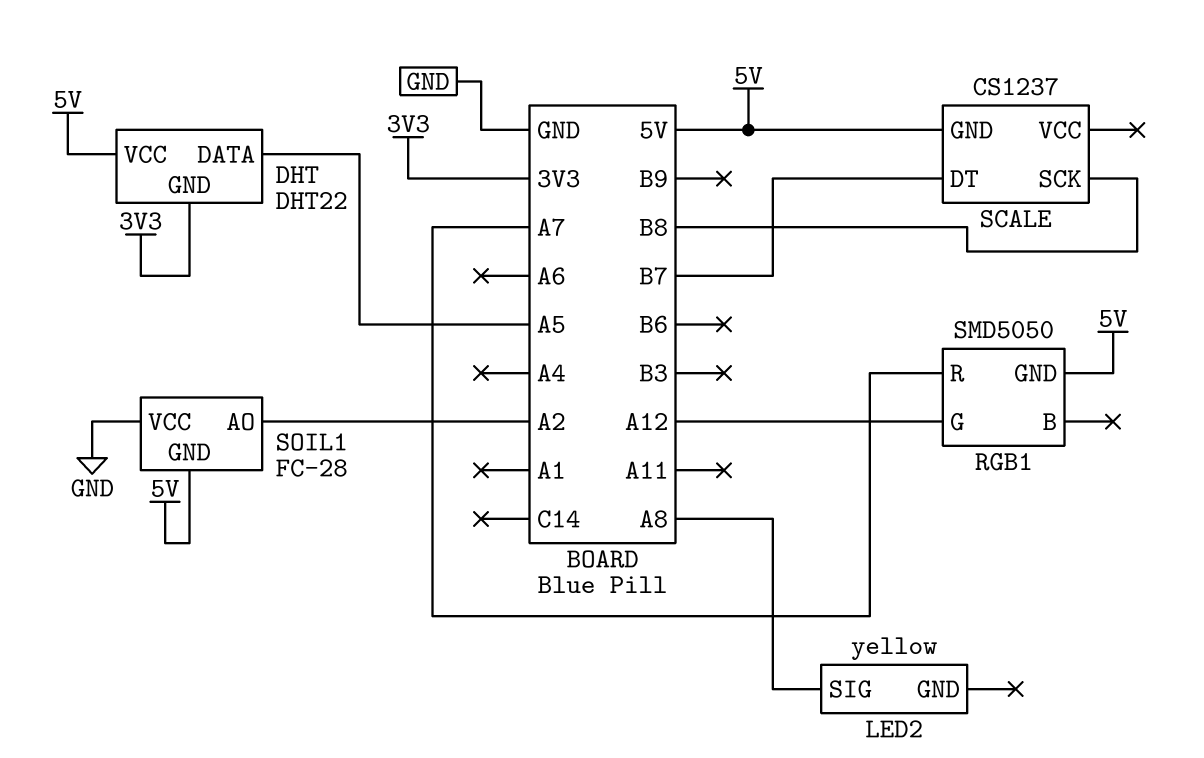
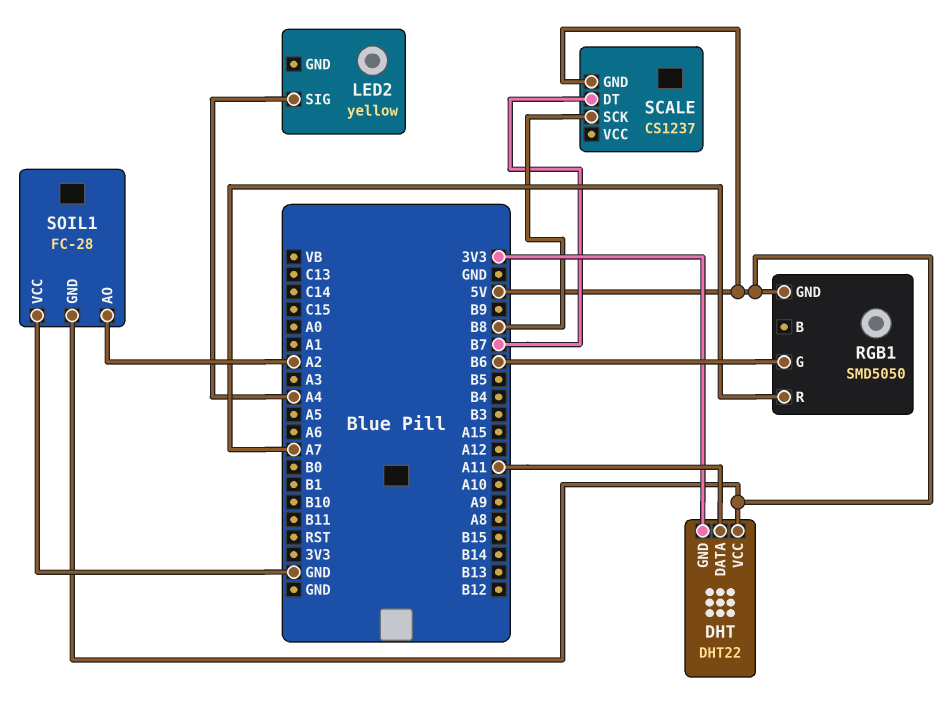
DHT pin DATA: A5 -> A11
LED2 pin SIG: A8 -> A4
RGB1 pin G: A12 -> B6

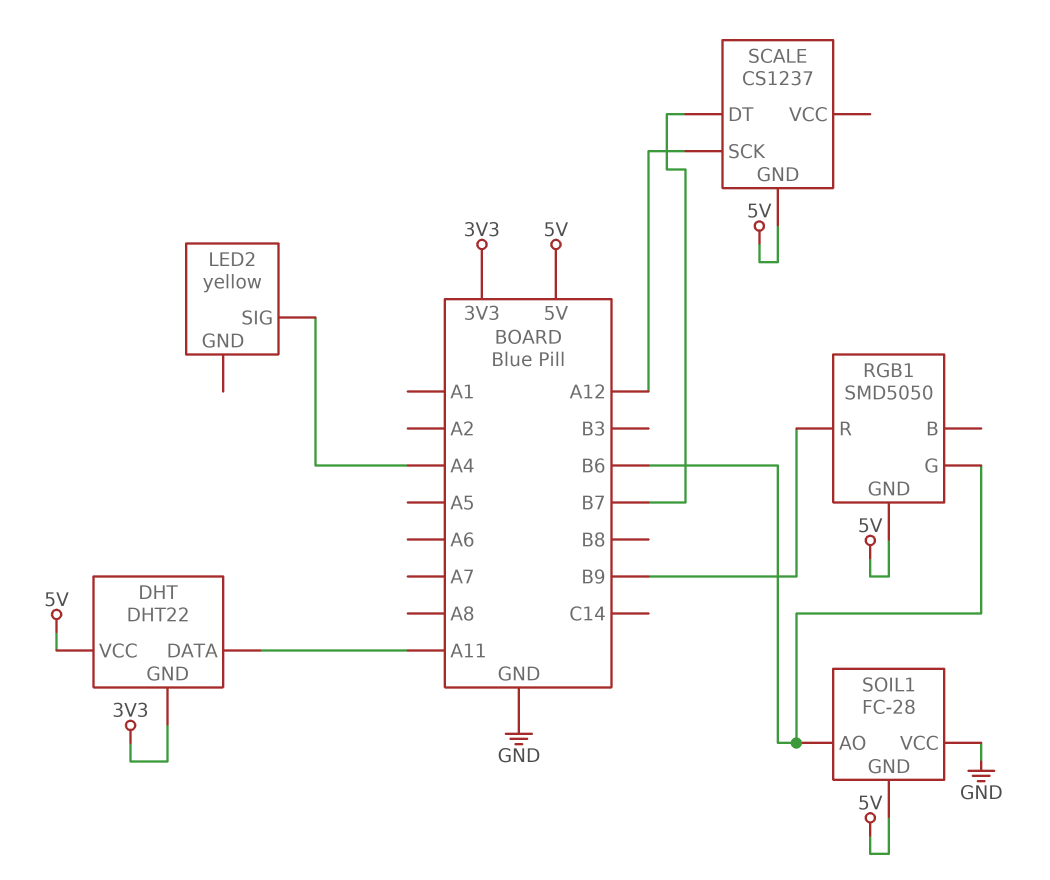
RGB1 pin R: A7 -> B9
SCALE pin SCK: B8 -> A12
SOIL1 pin AO: A2 -> B6

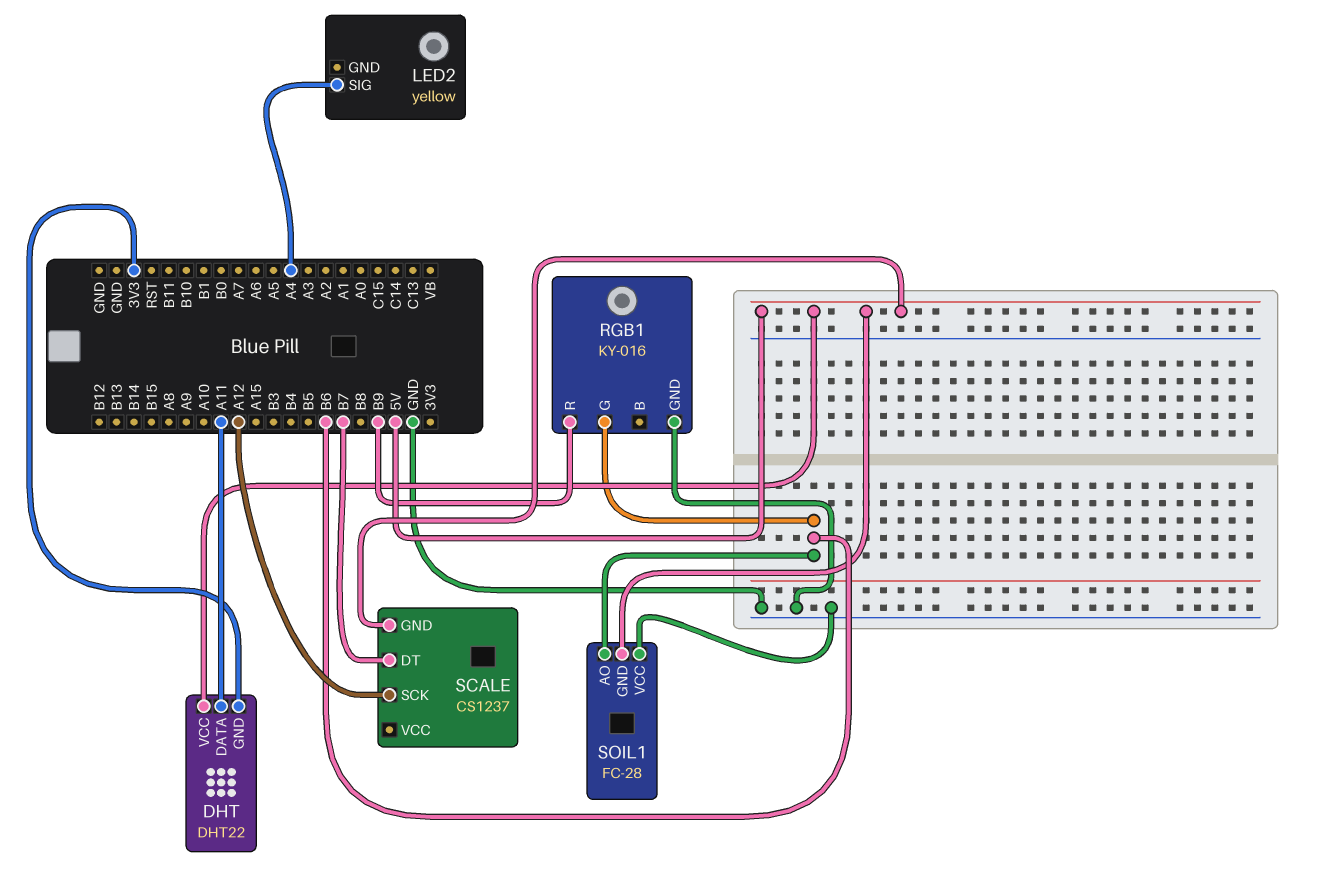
RGB1: SMD5050 -> KY-016
RGB1 pin GND: 5V -> GND

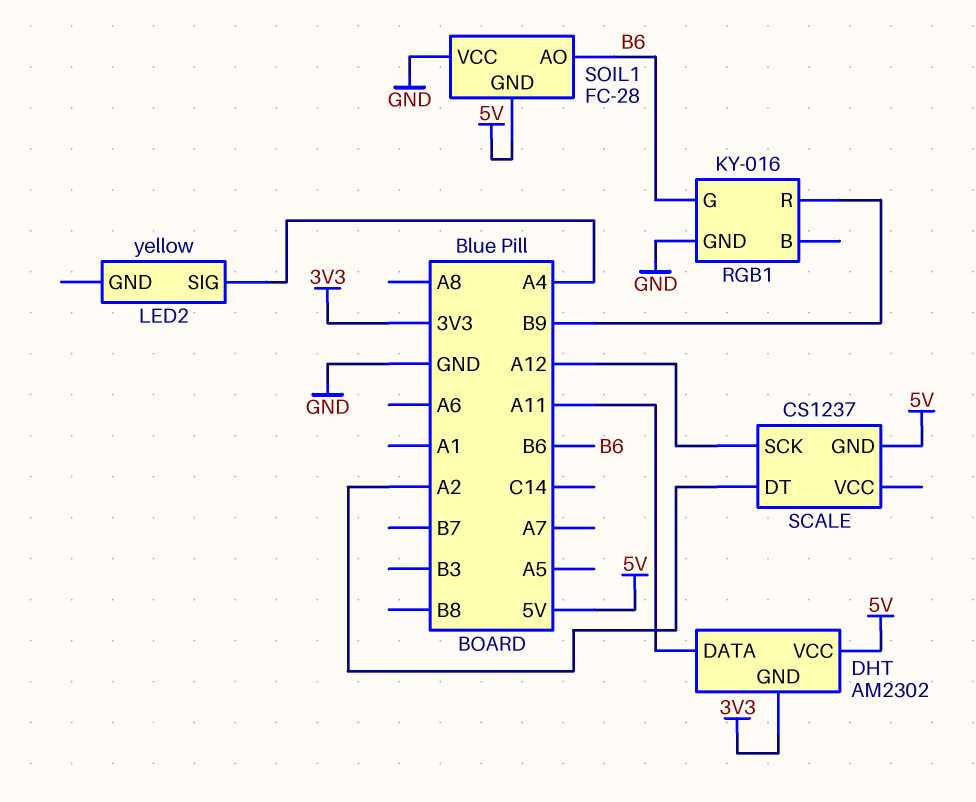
DHT: DHT22 -> AM2302
SCALE pin DT: B7 -> A2

